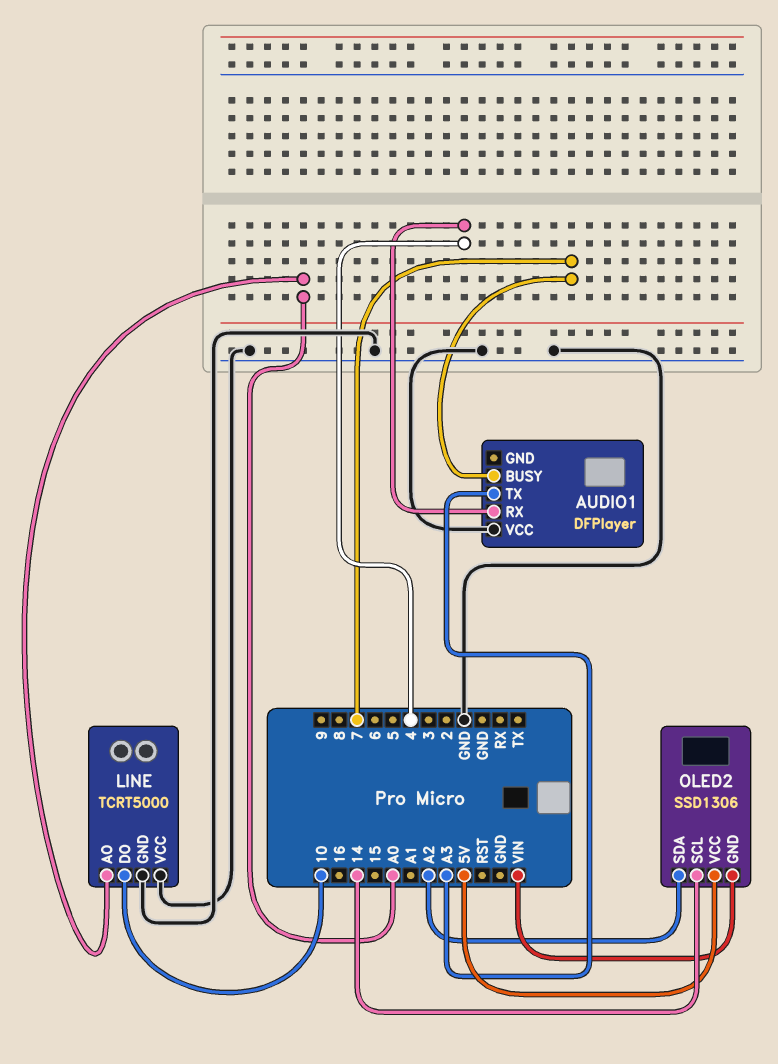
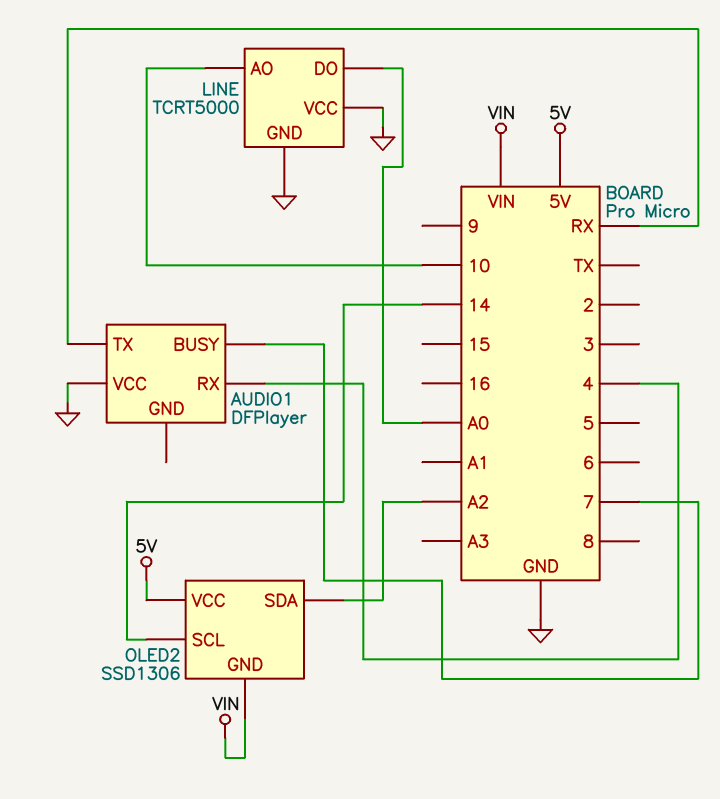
AUDIO1 pin TX: A3 -> RX
LINE pin AO: A0 -> 10
LINE pin DO: 10 -> A0

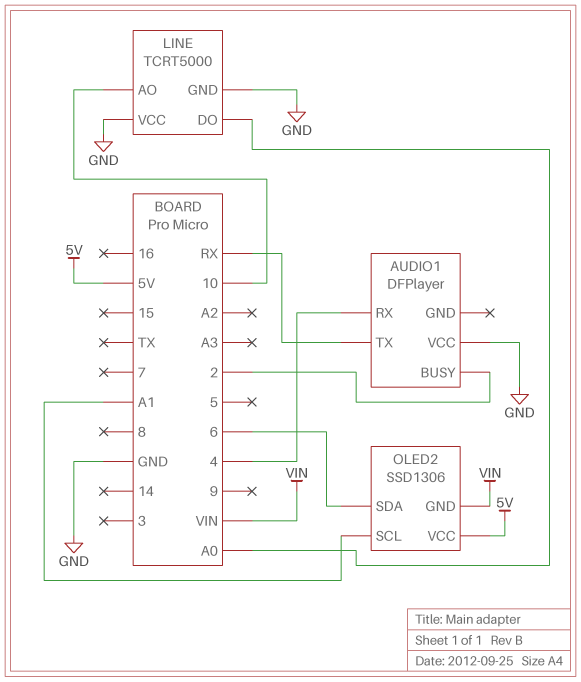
AUDIO1 pin BUSY: 7 -> 2
OLED2 pin SCL: 14 -> A1
OLED2 pin SDA: A2 -> 6

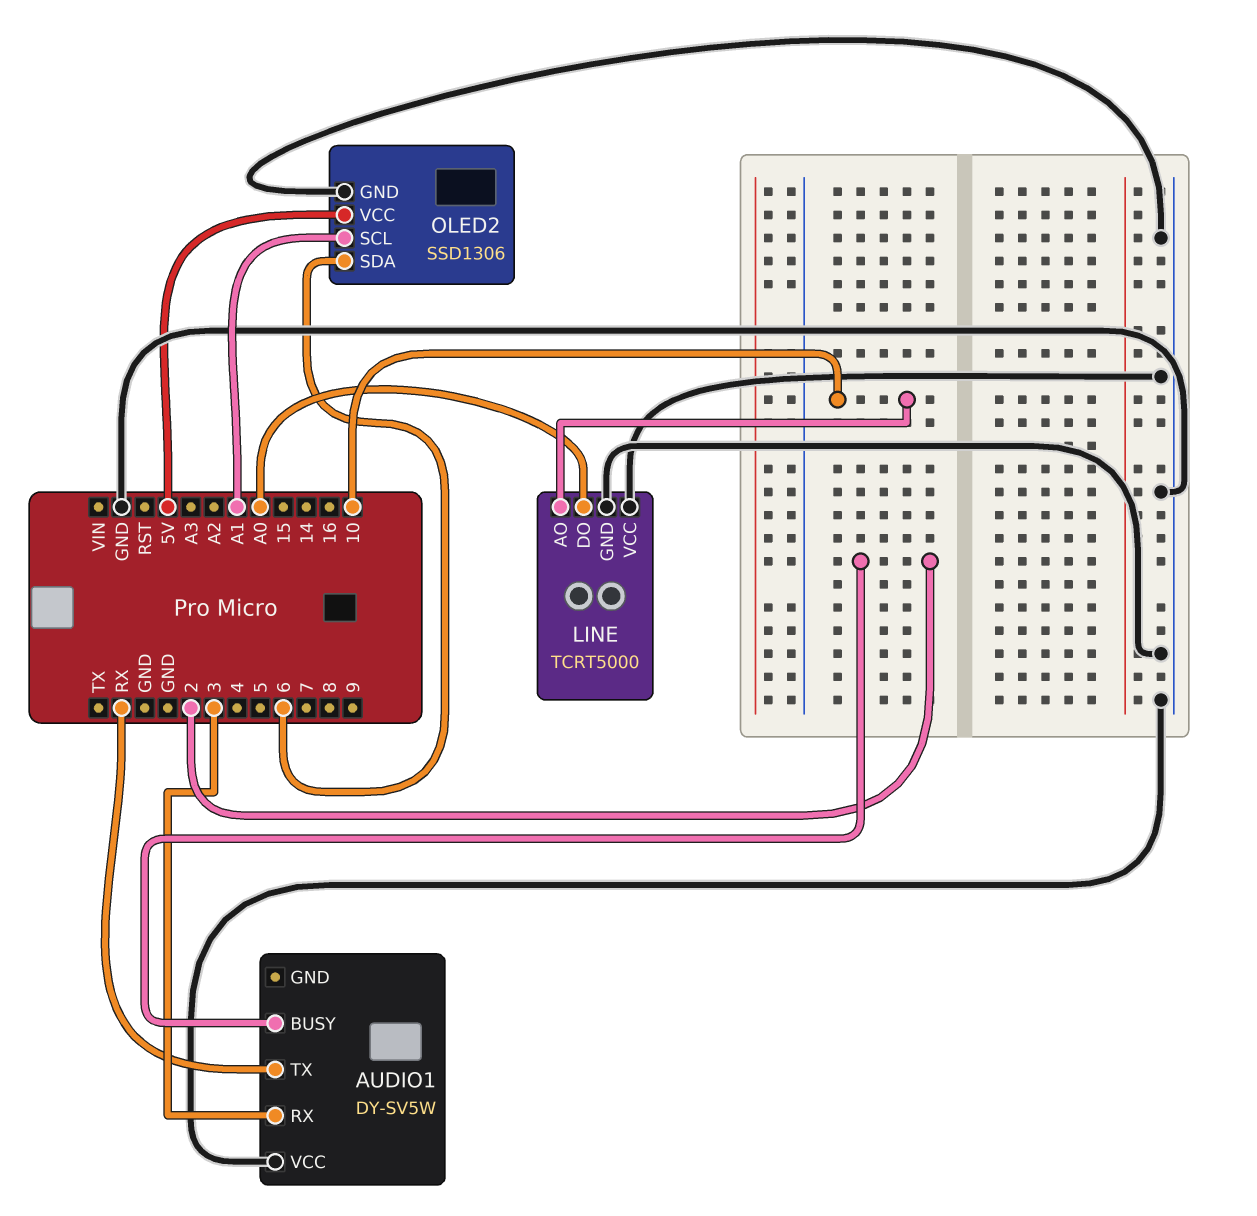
AUDIO1: DFPlayer -> DY-SV5W
AUDIO1 pin RX: 4 -> 3
OLED2 pin GND: VIN -> GND

